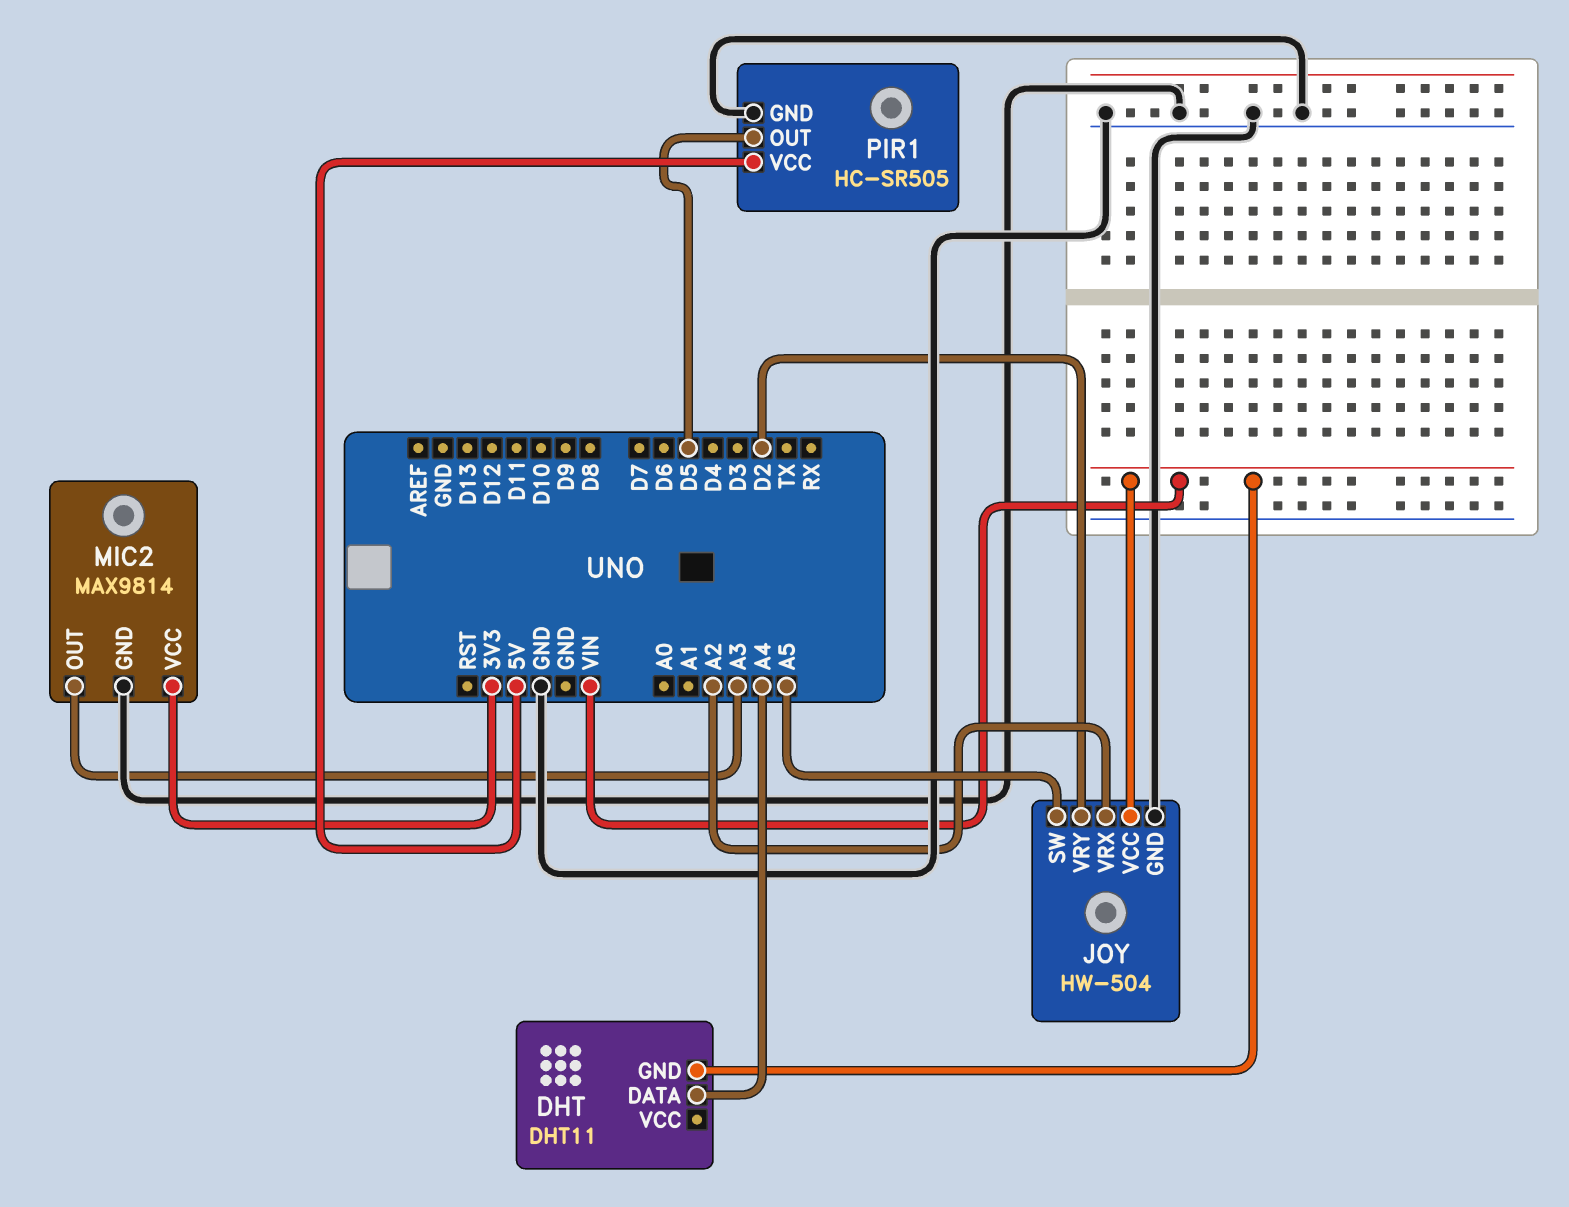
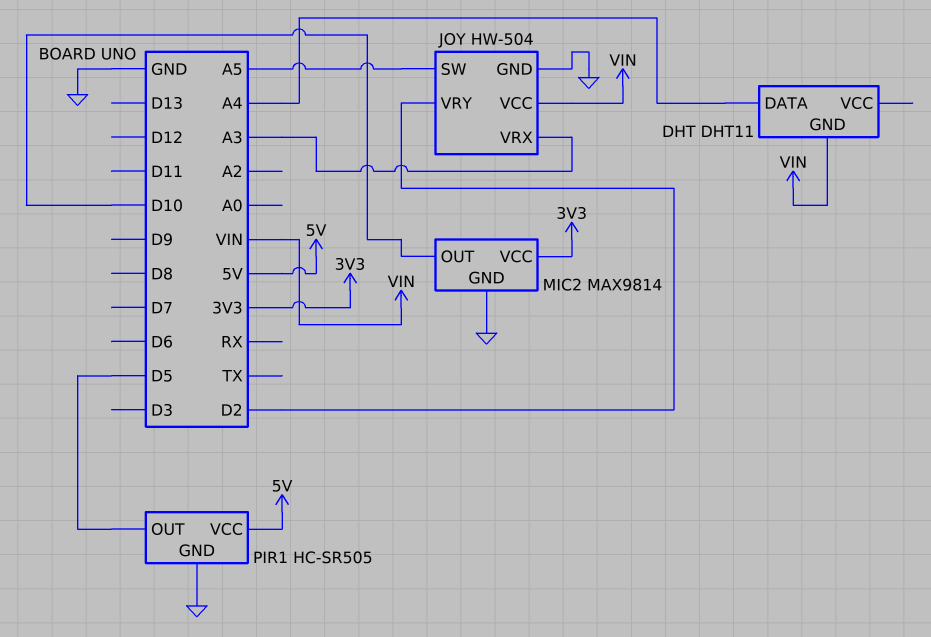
JOY pin VRX: A2 -> A3
MIC2 pin OUT: A3 -> D10

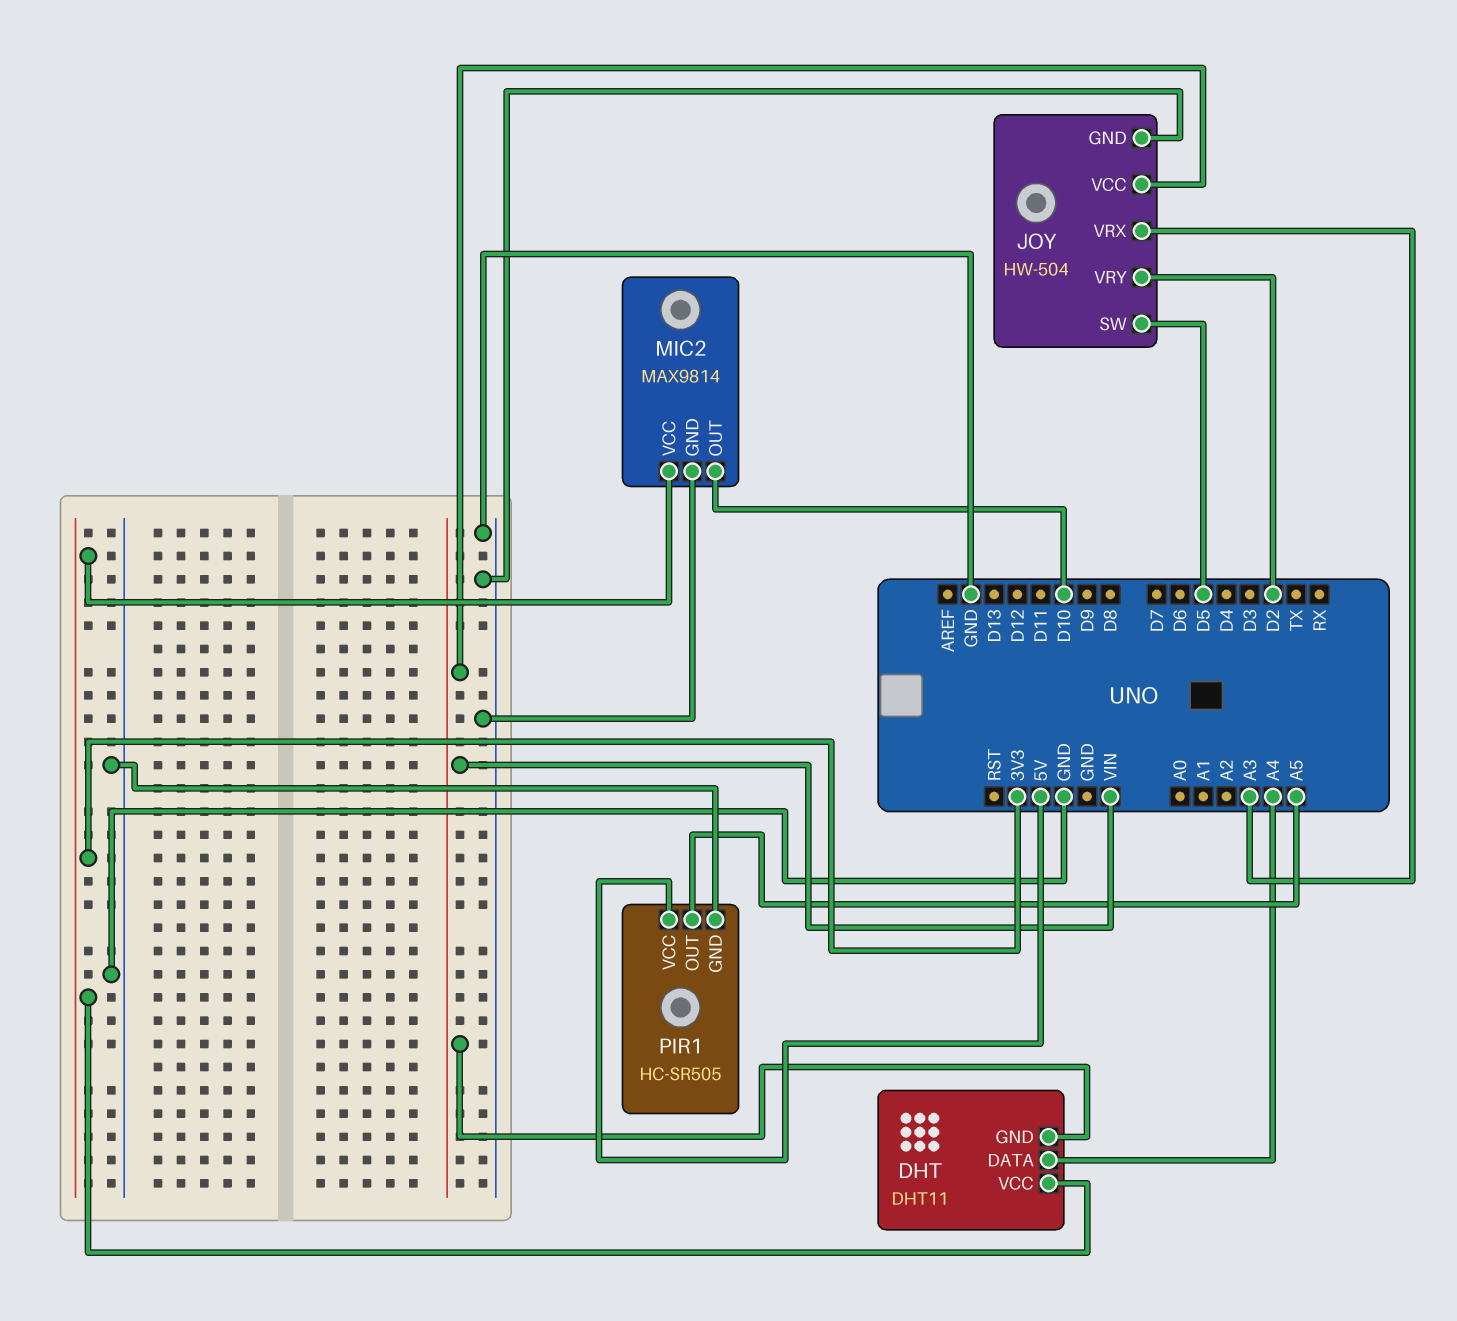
DHT pin VCC: none -> 3V3
JOY pin SW: A5 -> D5
PIR1 pin OUT: D5 -> A5

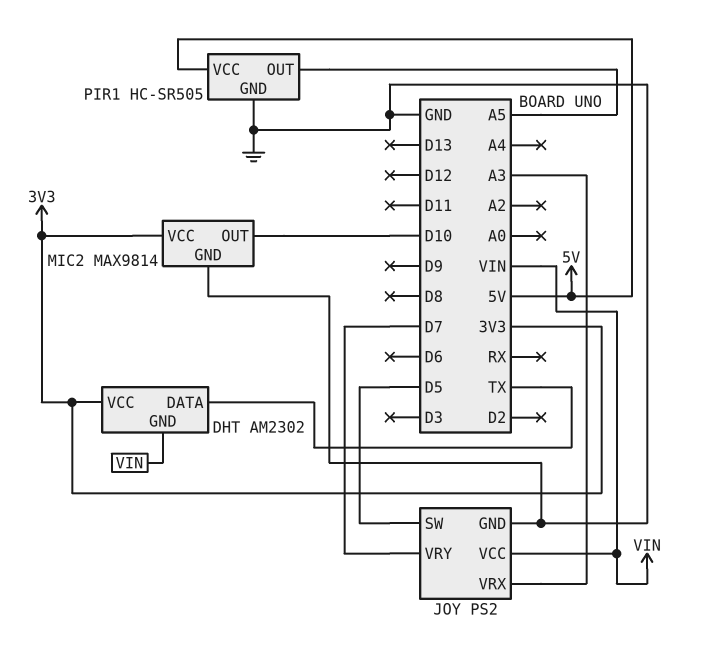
DHT: DHT11 -> AM2302
DHT pin DATA: A4 -> TX
JOY: HW-504 -> PS2
JOY pin VRY: D2 -> D7

